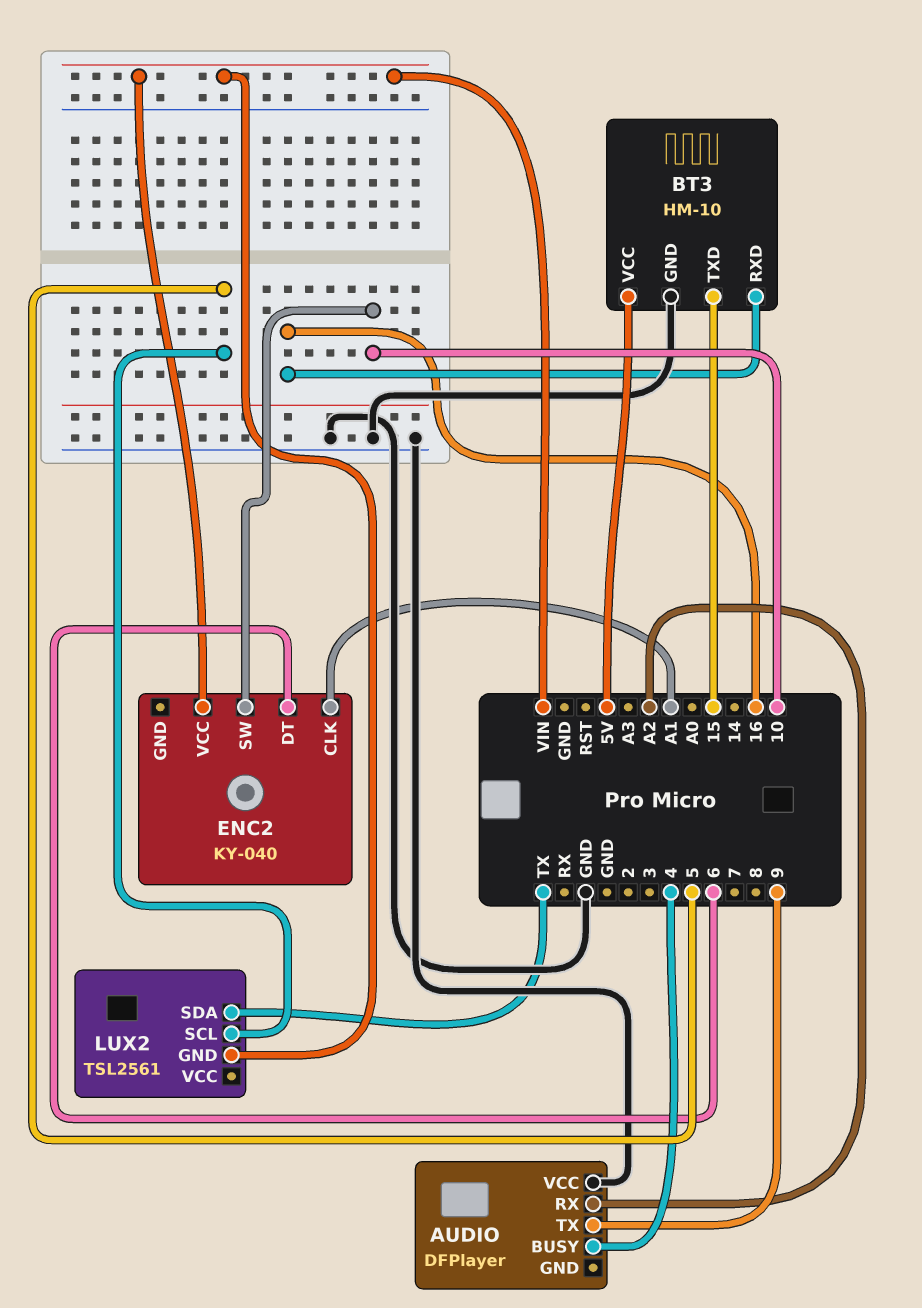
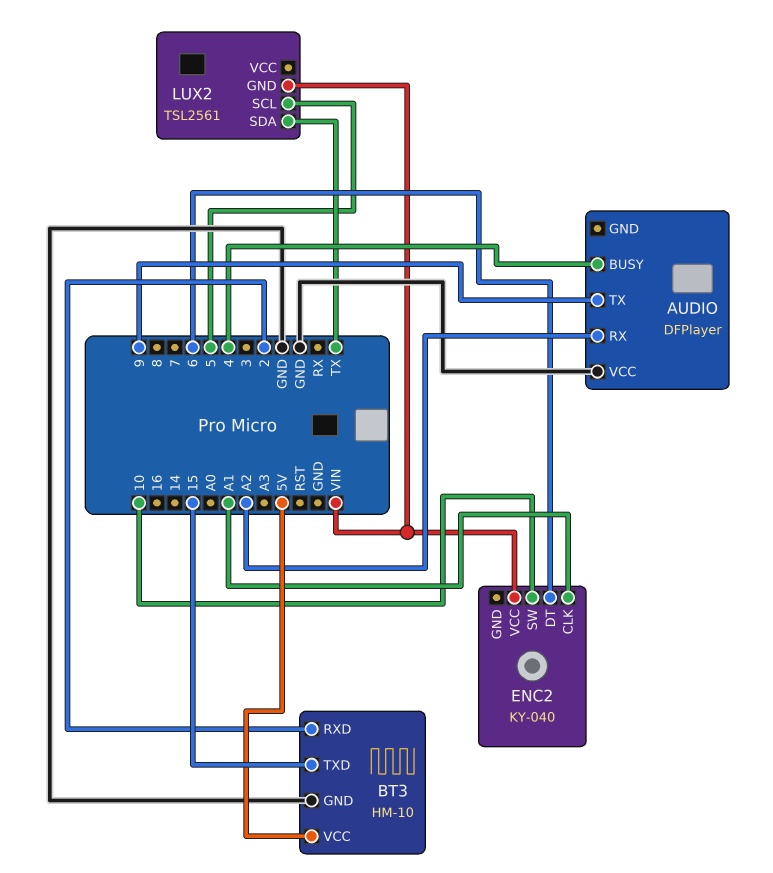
BT3 pin RXD: 16 -> 2

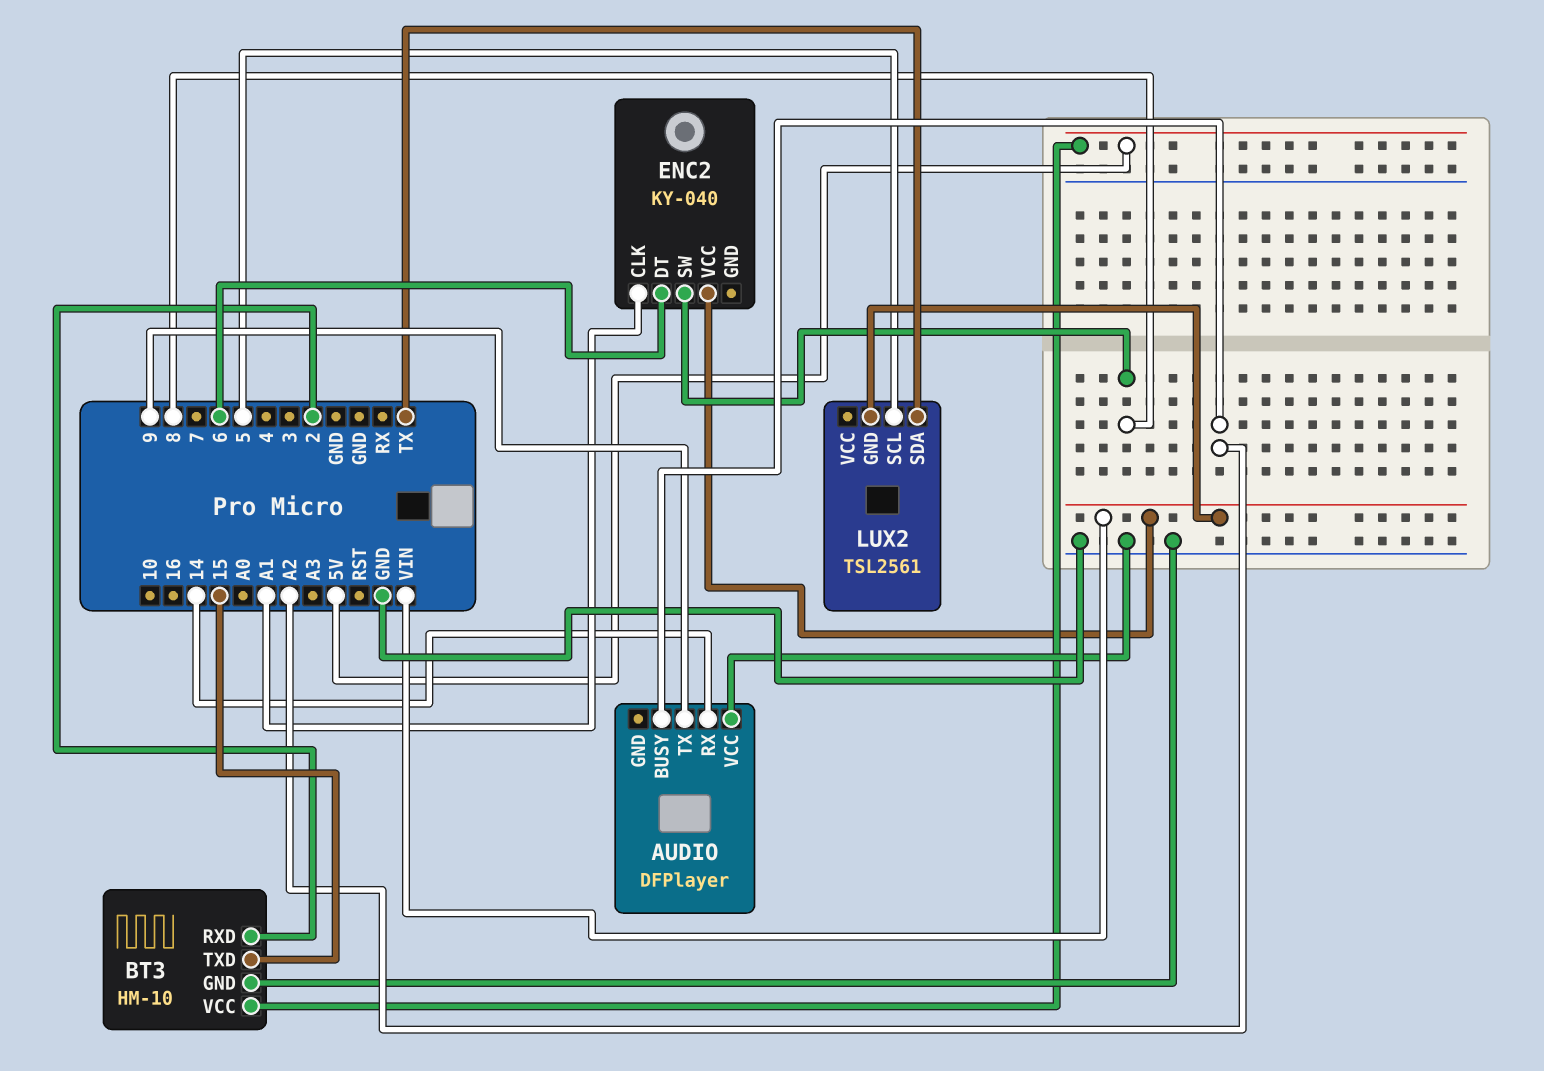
AUDIO pin BUSY: 4 -> A2
AUDIO pin RX: A2 -> 14
ENC2 pin SW: 10 -> 8

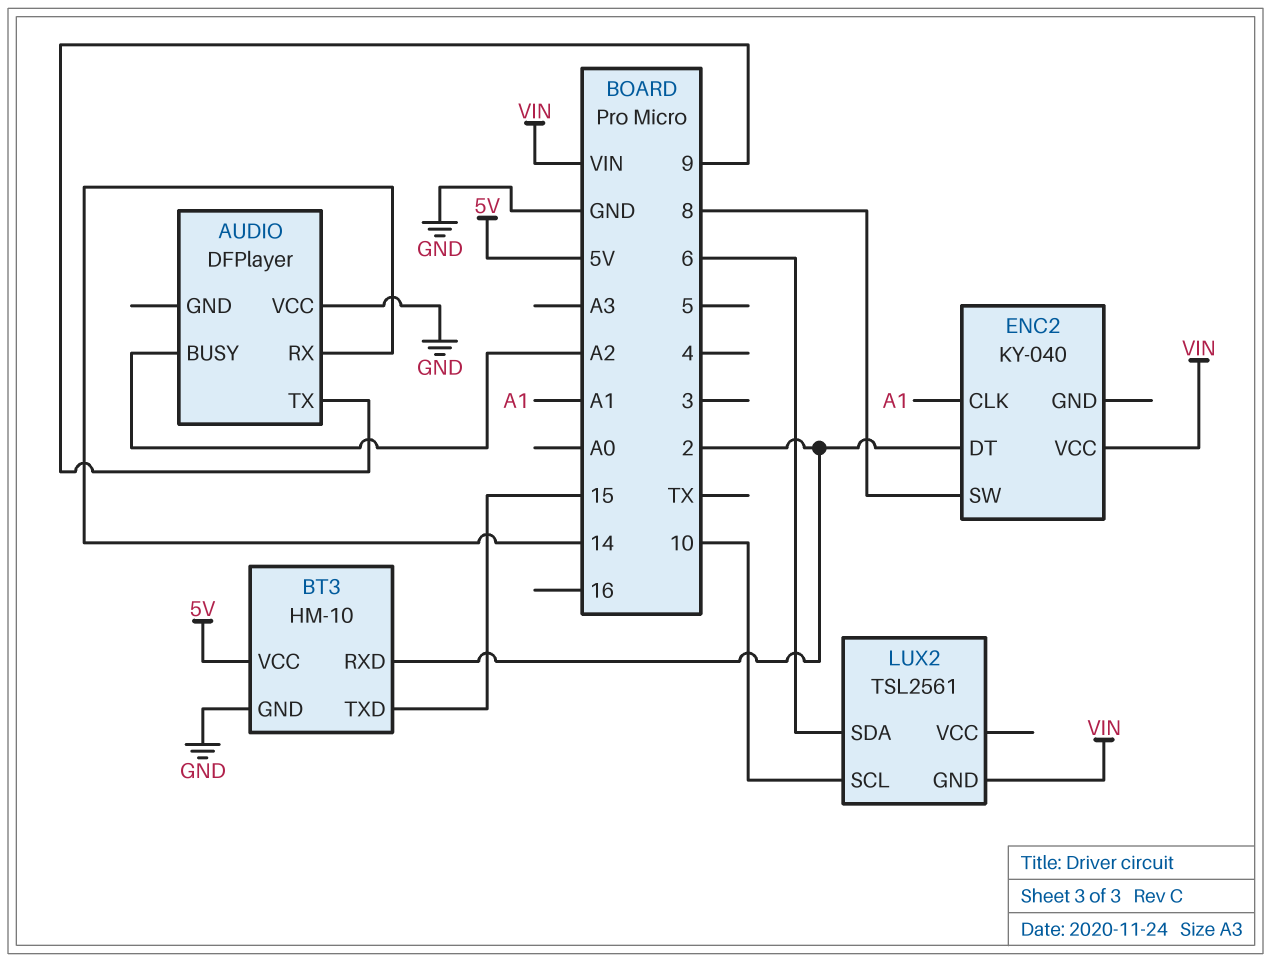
ENC2 pin DT: 6 -> 2
LUX2 pin SCL: 5 -> 10
LUX2 pin SDA: TX -> 6

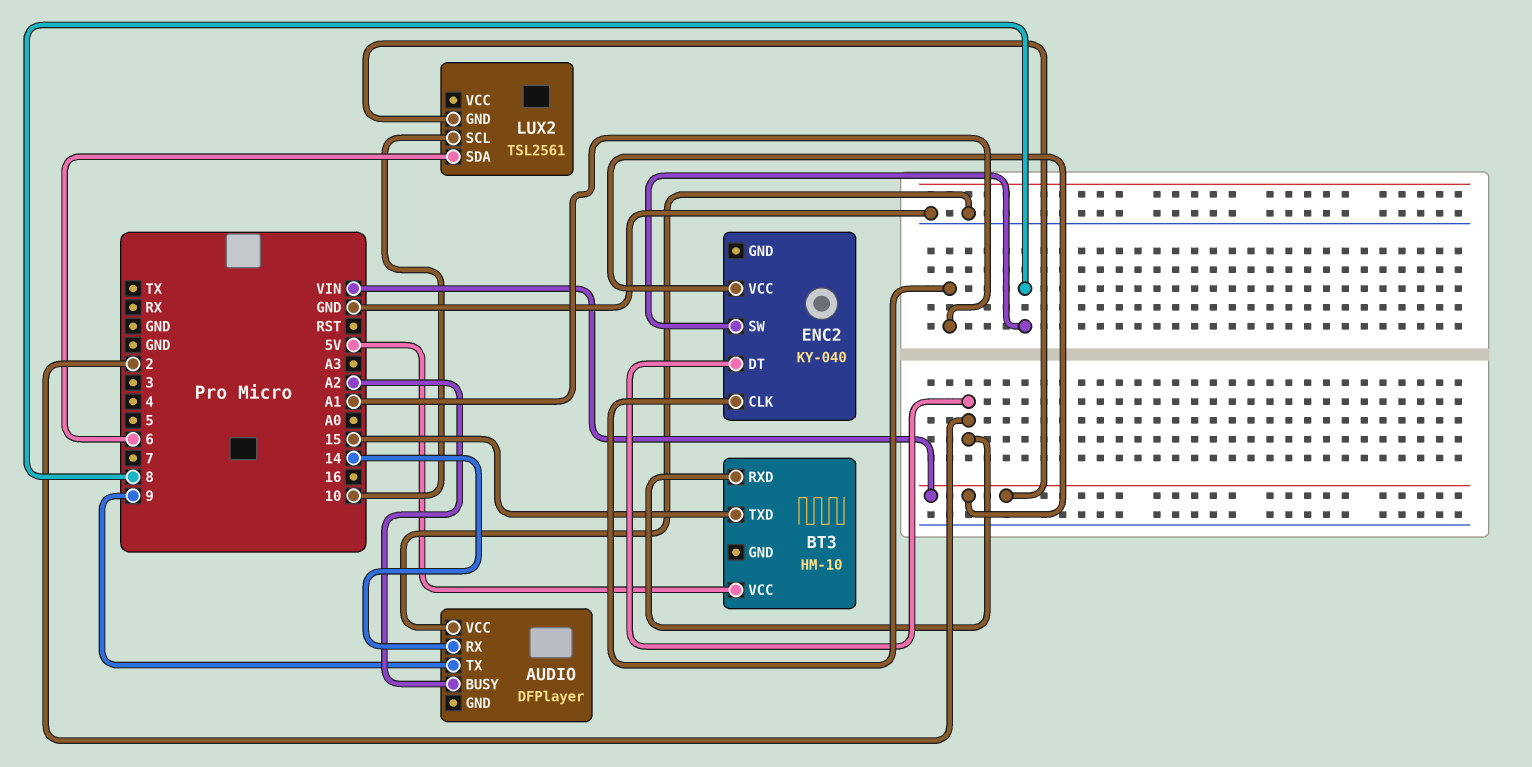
BT3 pin GND: GND -> none

